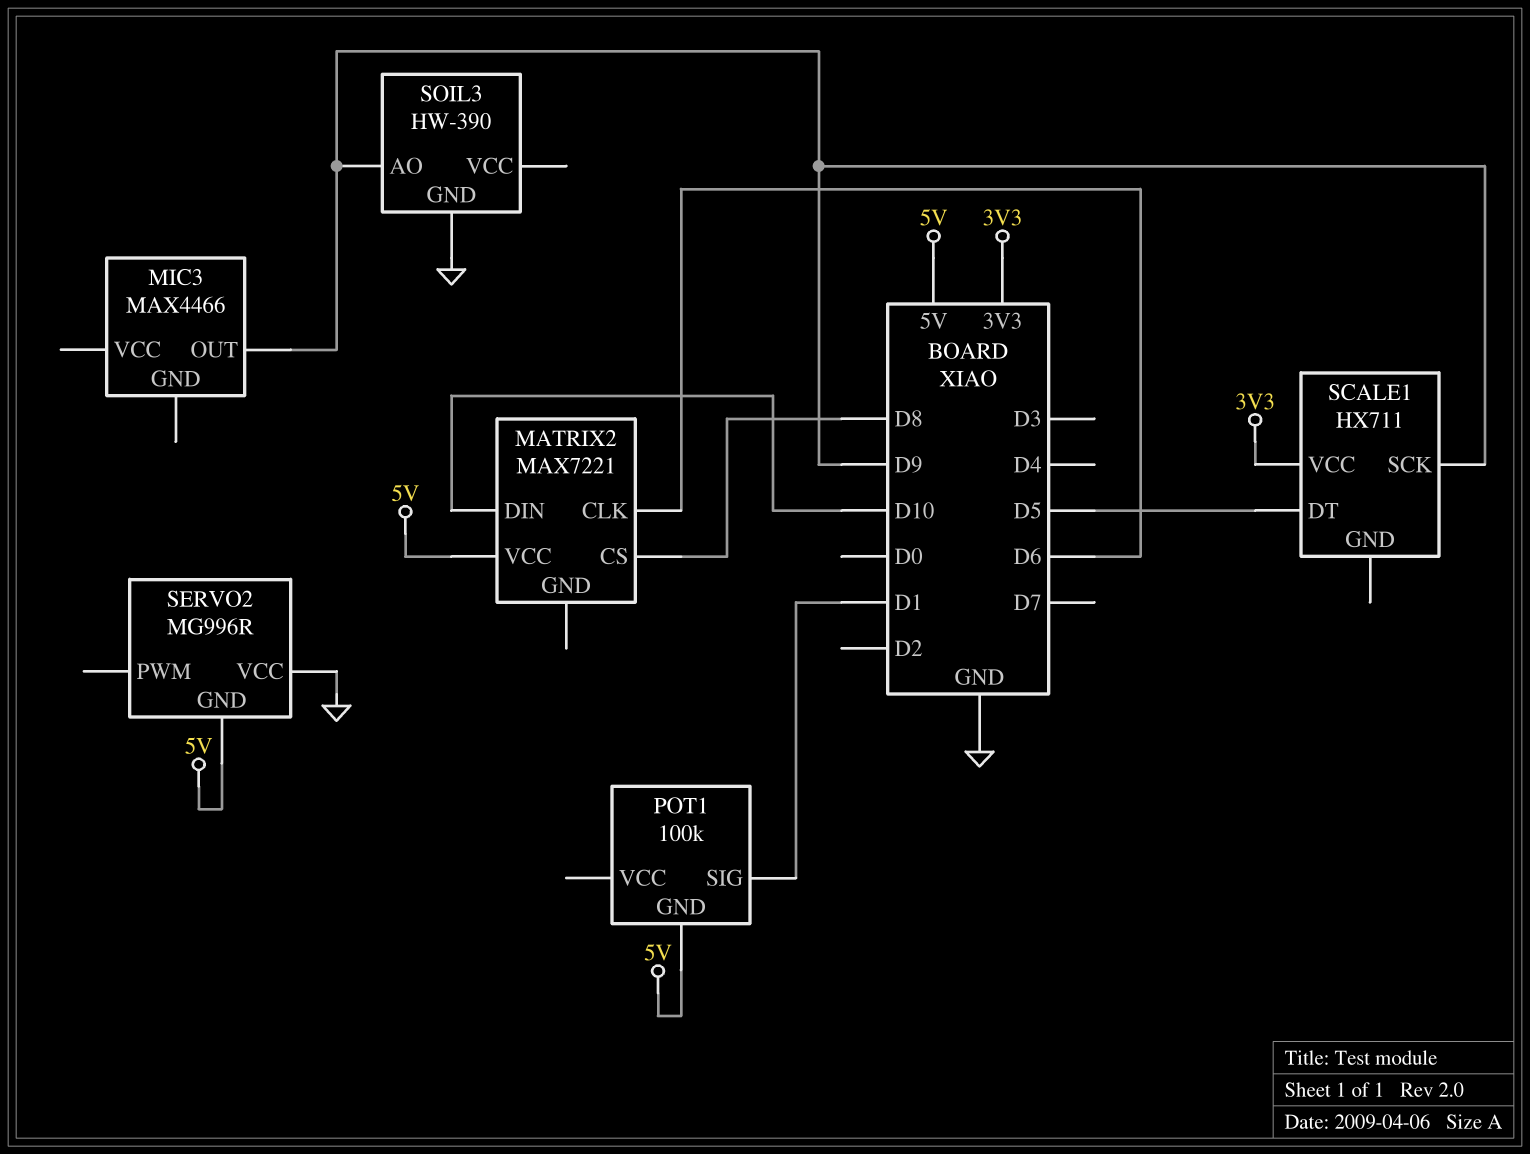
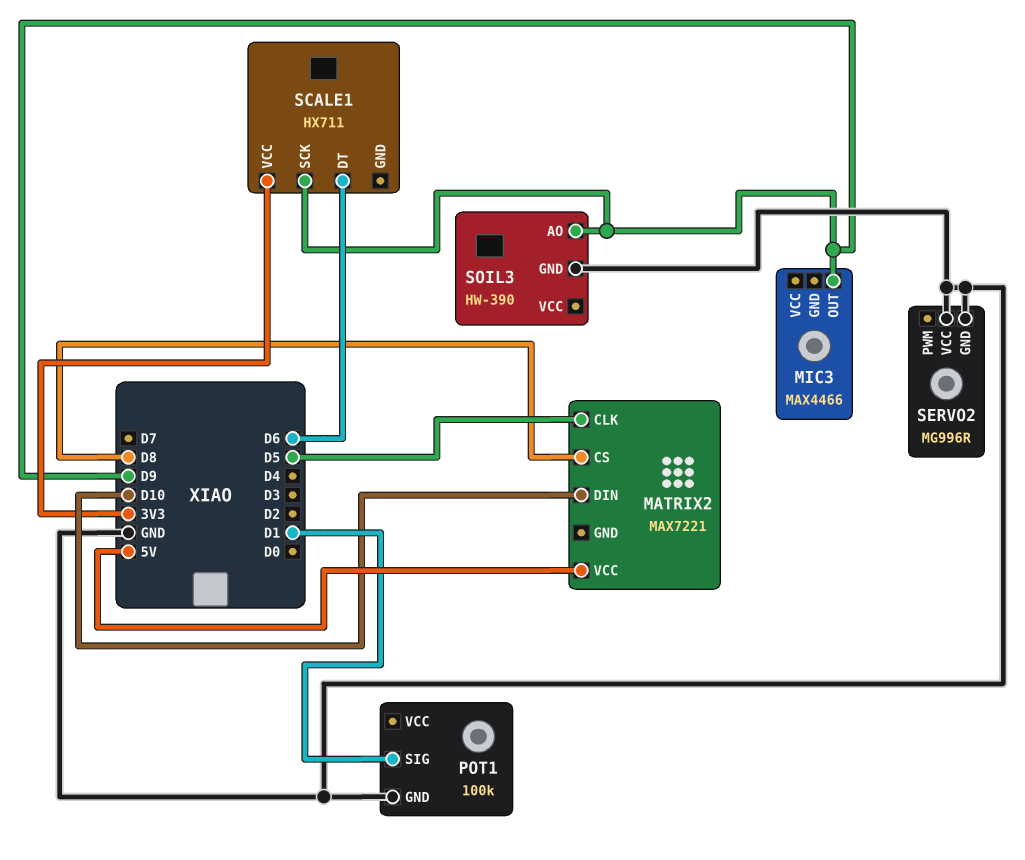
MATRIX2 pin CLK: D6 -> D5
POT1 pin GND: 5V -> GND
SCALE1 pin DT: D5 -> D6
SERVO2 pin GND: 5V -> GND

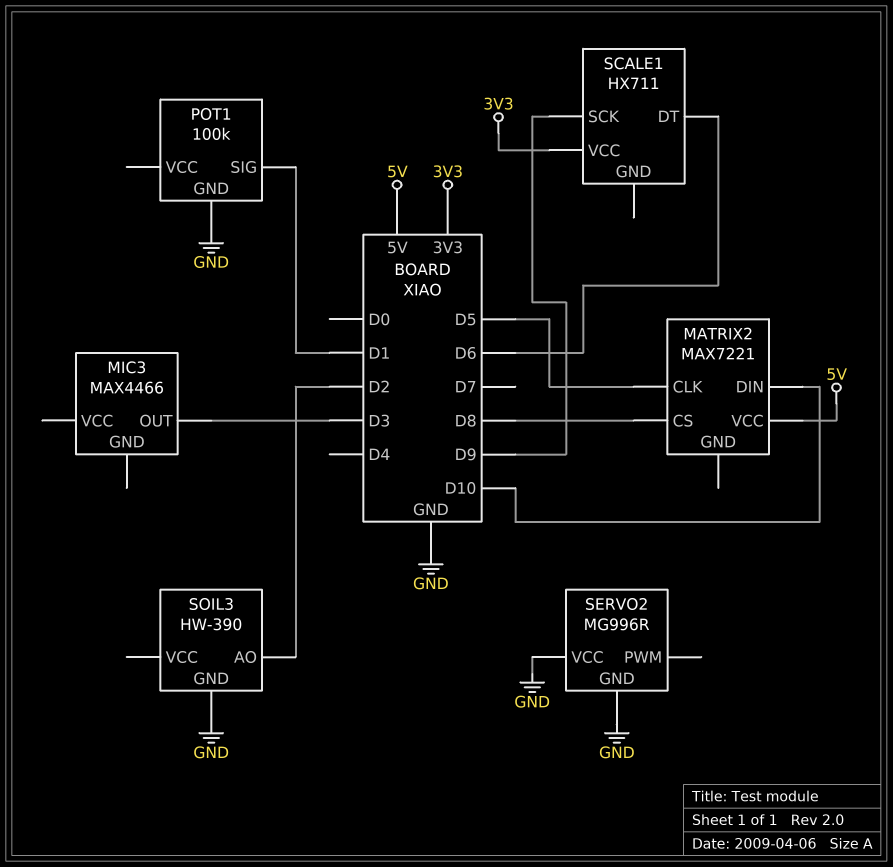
MIC3 pin OUT: D9 -> D3
SOIL3 pin AO: D9 -> D2

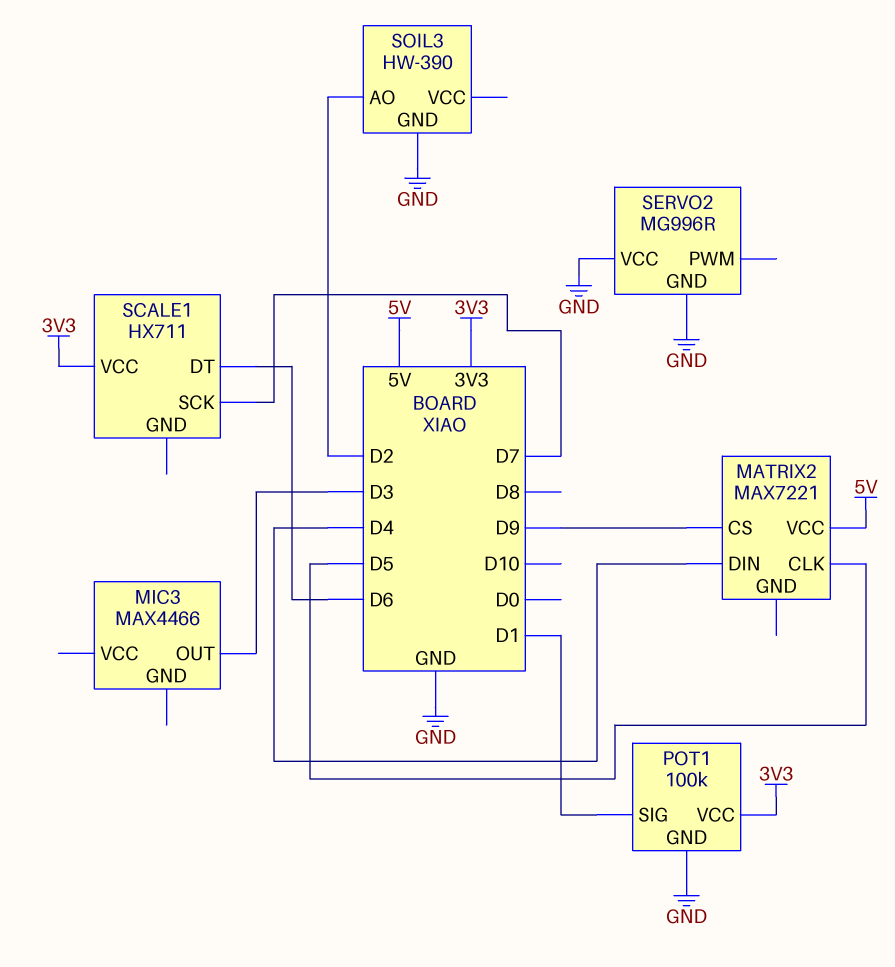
MATRIX2 pin CS: D8 -> D9
MATRIX2 pin DIN: D10 -> D4
POT1 pin VCC: none -> 3V3
SCALE1 pin SCK: D9 -> D7

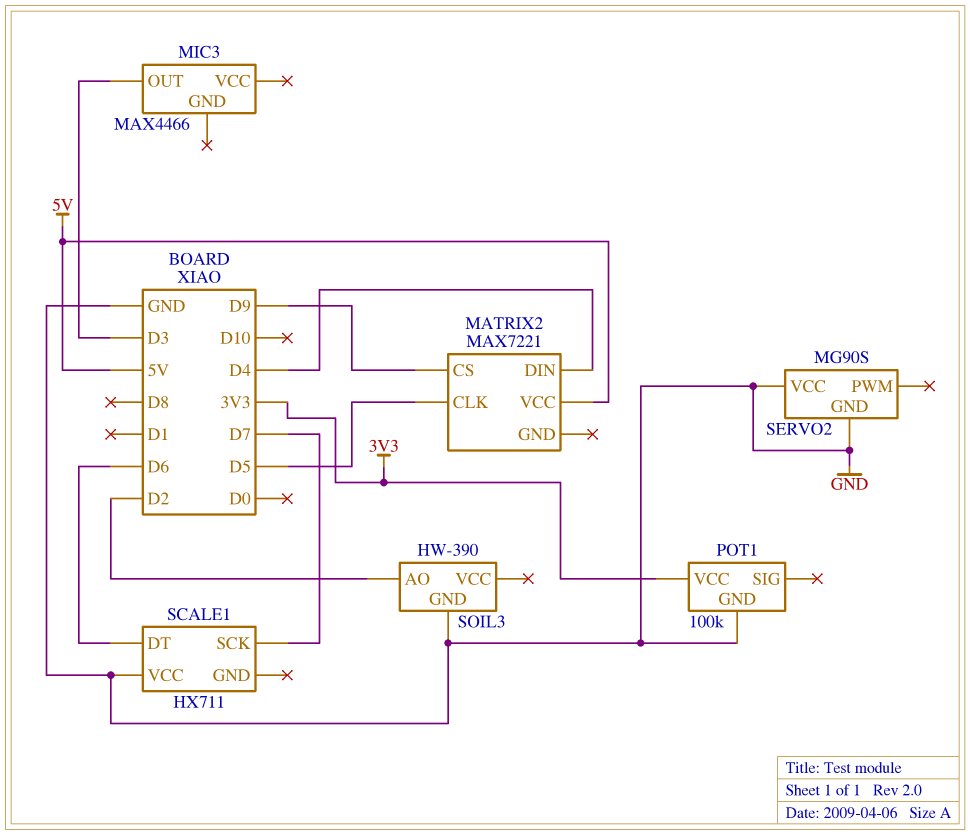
POT1 pin SIG: D1 -> none
SCALE1 pin VCC: 3V3 -> GND
SERVO2: MG996R -> MG90S

